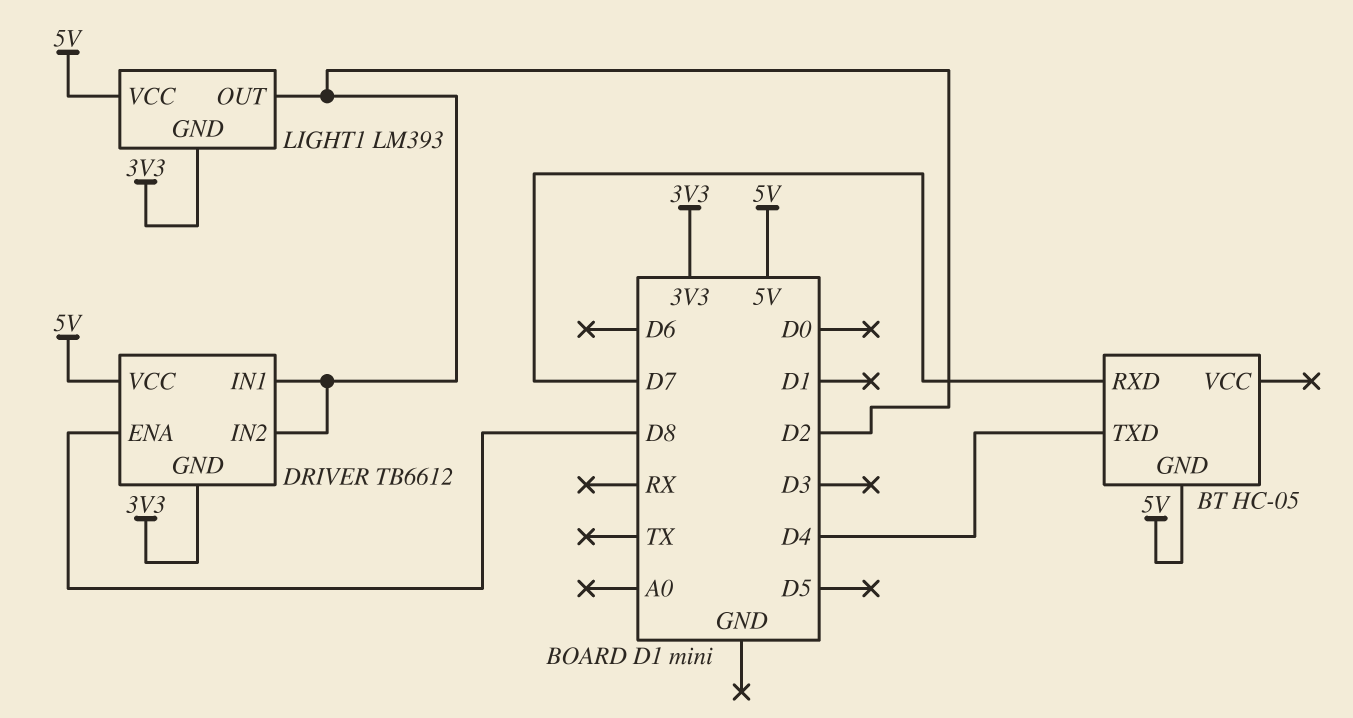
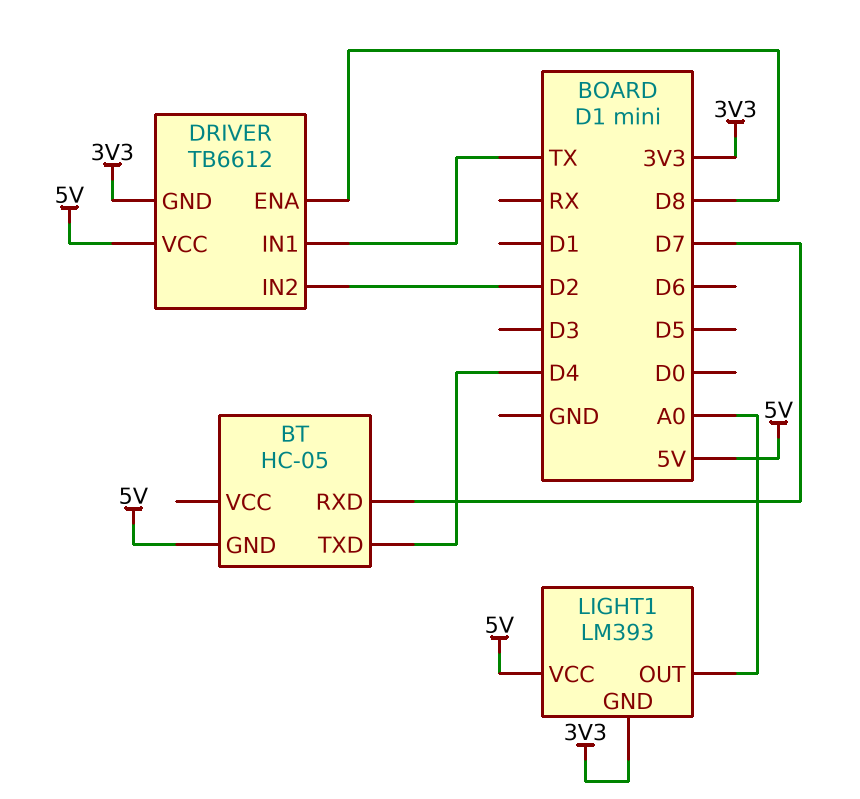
DRIVER pin IN1: D2 -> TX
LIGHT1 pin OUT: D2 -> A0

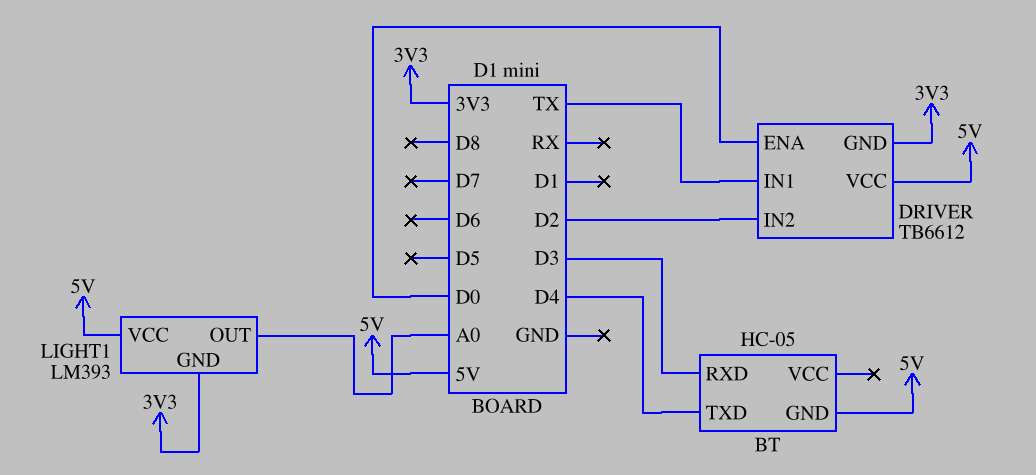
BT pin RXD: D7 -> D3
DRIVER pin ENA: D8 -> D0

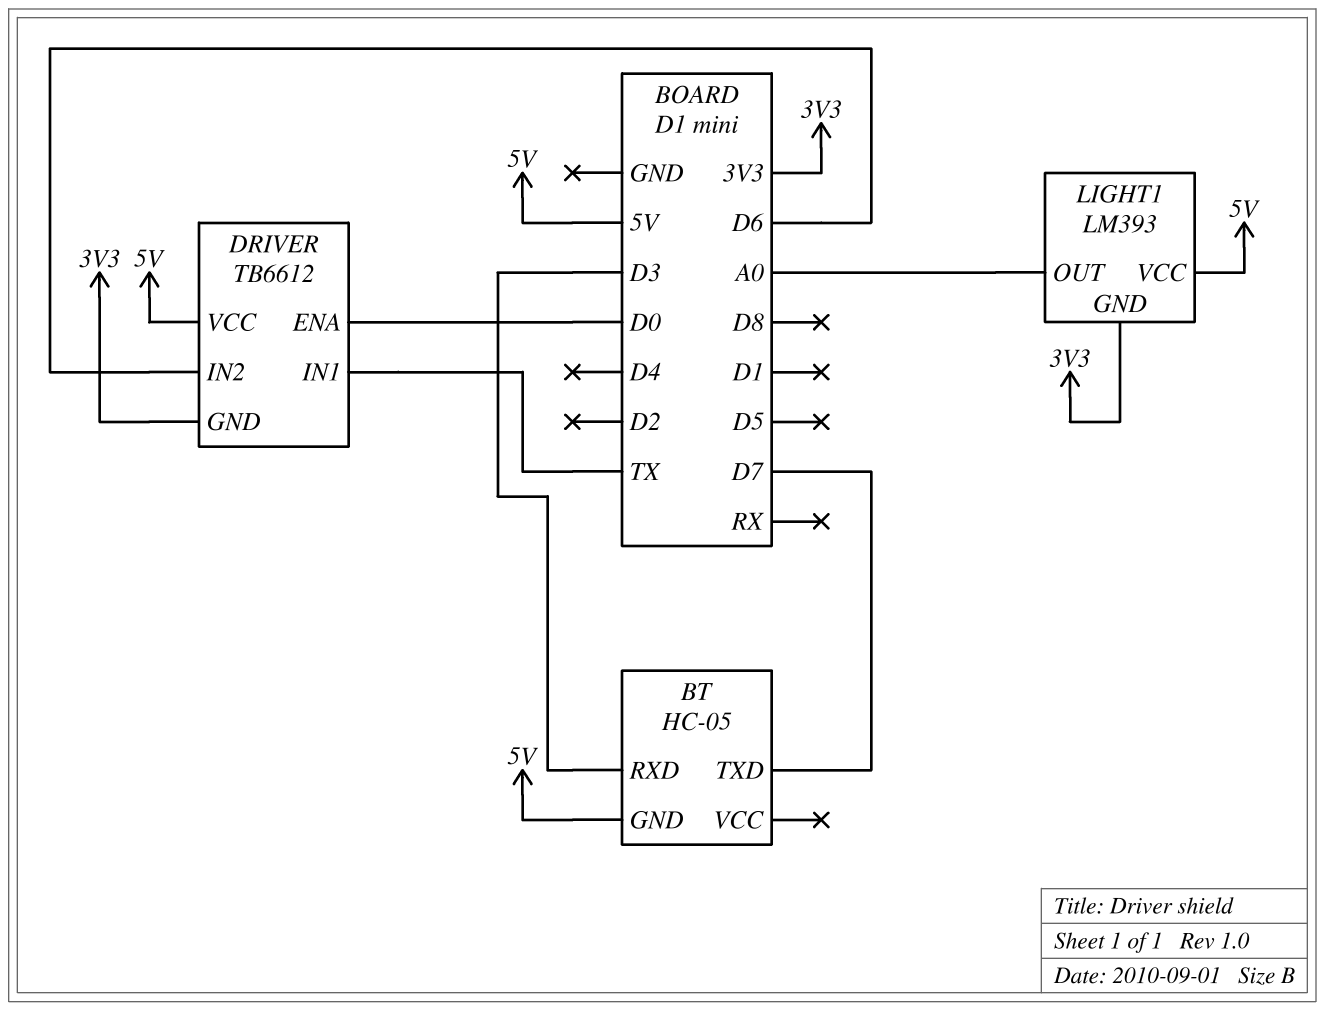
BT pin TXD: D4 -> D7
DRIVER pin IN2: D2 -> D6

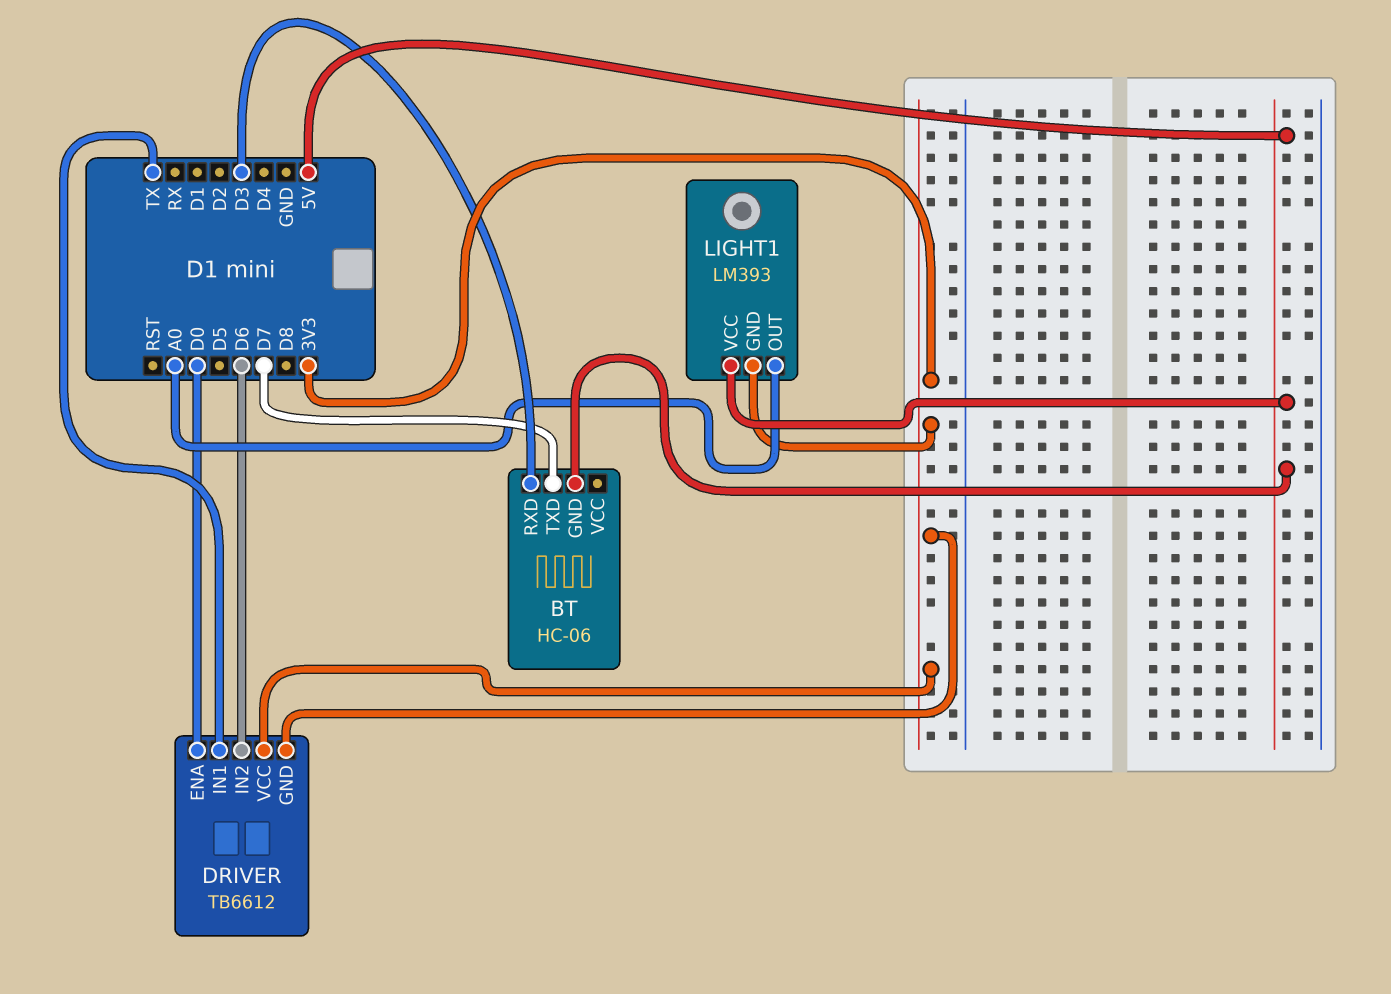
BT: HC-05 -> HC-06
DRIVER pin VCC: 5V -> 3V3

